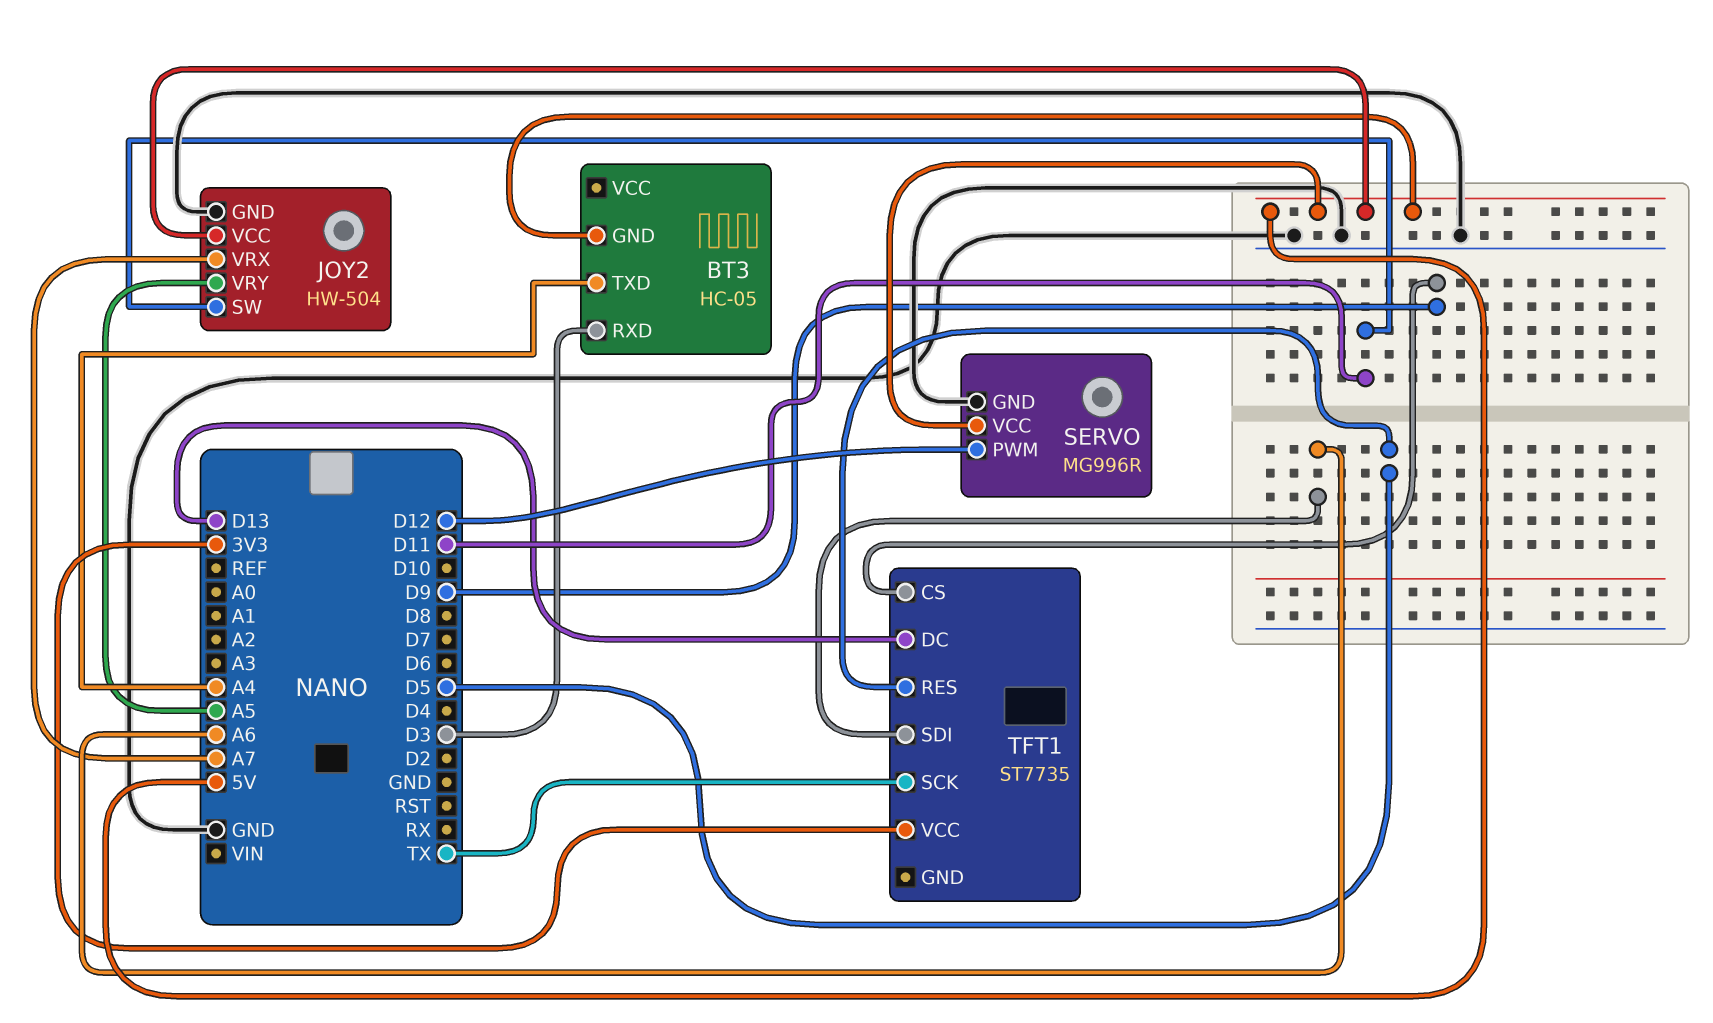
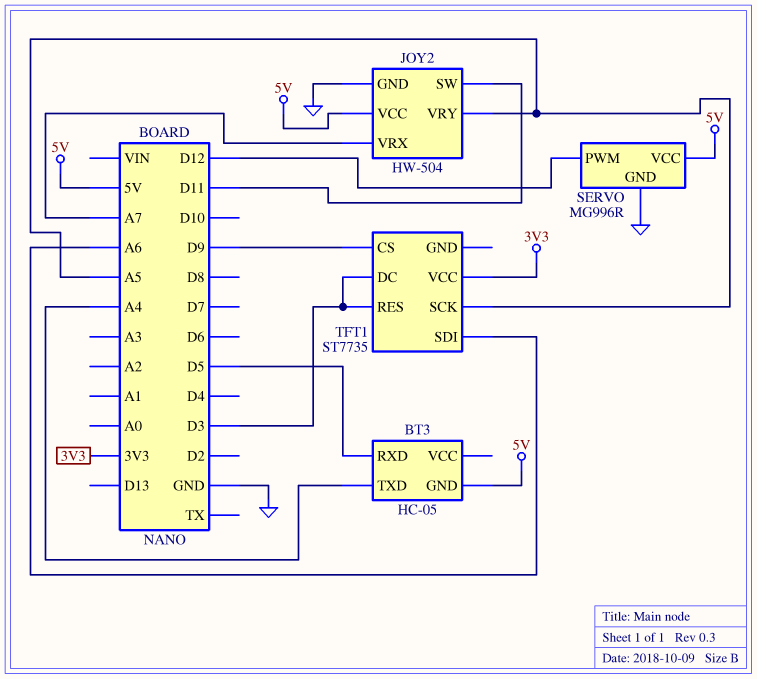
BT3 pin RXD: D3 -> D5
TFT1 pin DC: D13 -> D3
TFT1 pin RES: D5 -> D3
TFT1 pin SCK: TX -> A5

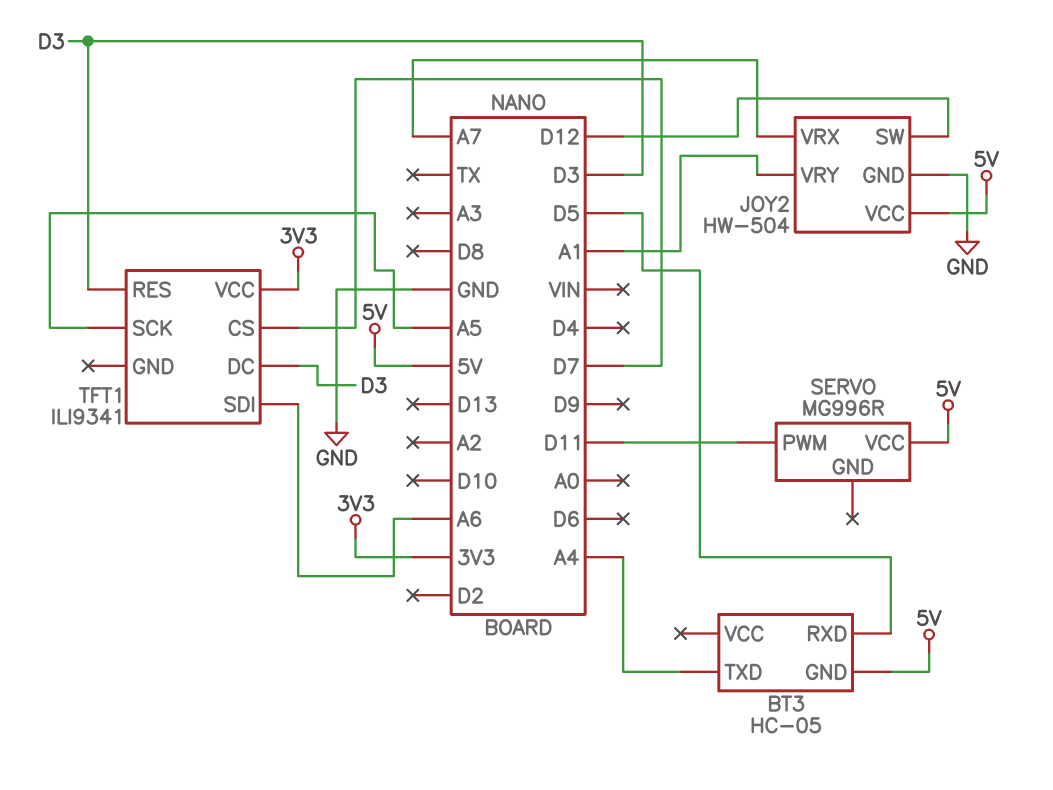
JOY2 pin SW: D11 -> D12
JOY2 pin VRY: A5 -> A1
SERVO pin GND: GND -> none
SERVO pin PWM: D12 -> D11
TFT1: ST7735 -> ILI9341
TFT1 pin CS: D9 -> D7

